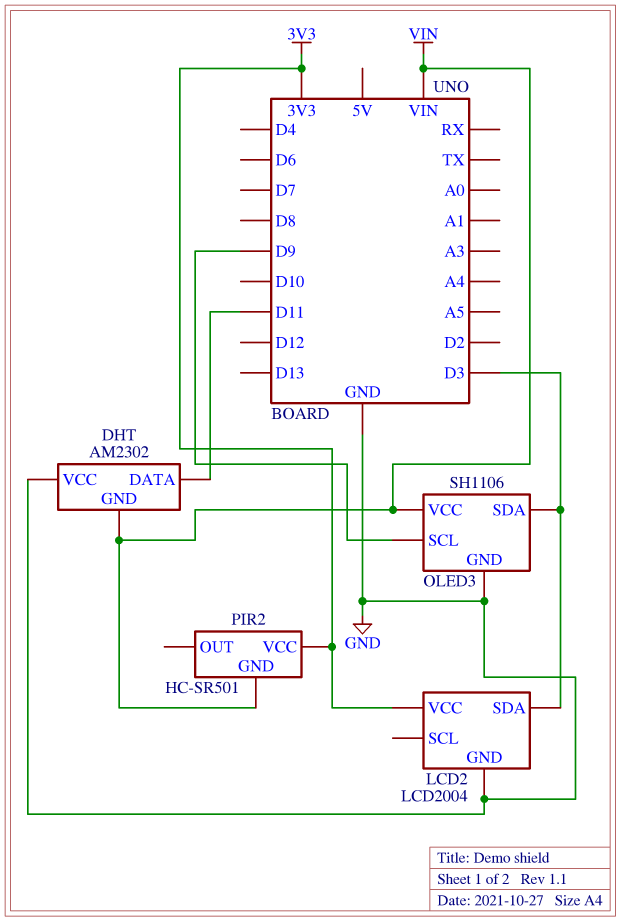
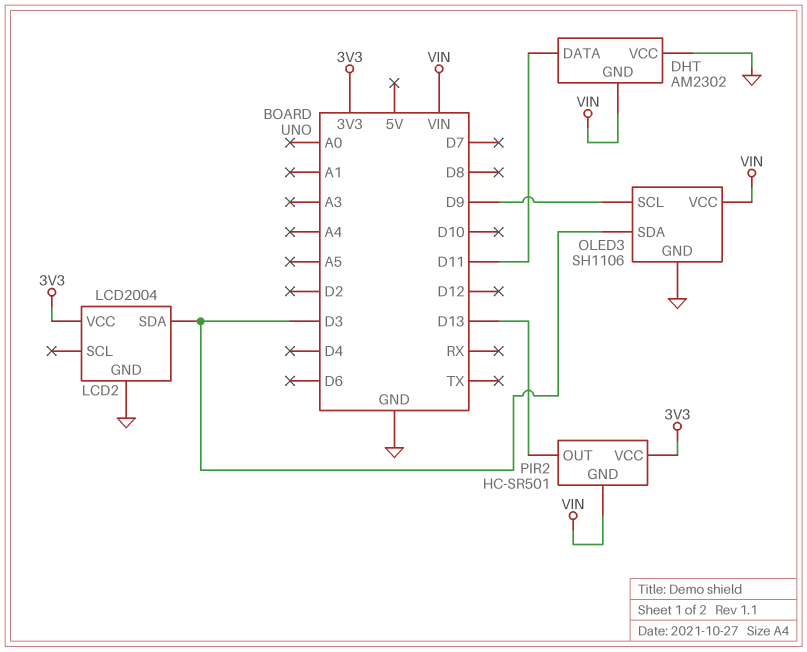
PIR2 pin OUT: none -> D13

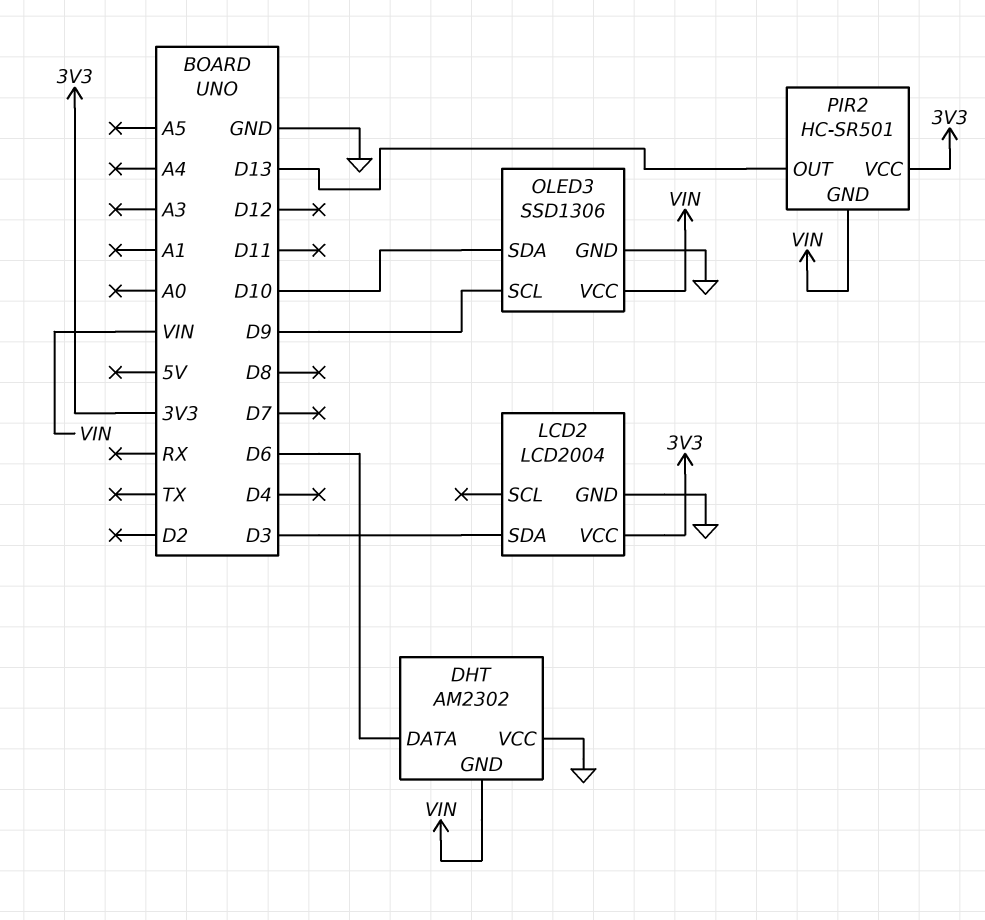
DHT pin DATA: D11 -> D6
OLED3: SH1106 -> SSD1306
OLED3 pin SDA: D3 -> D10

